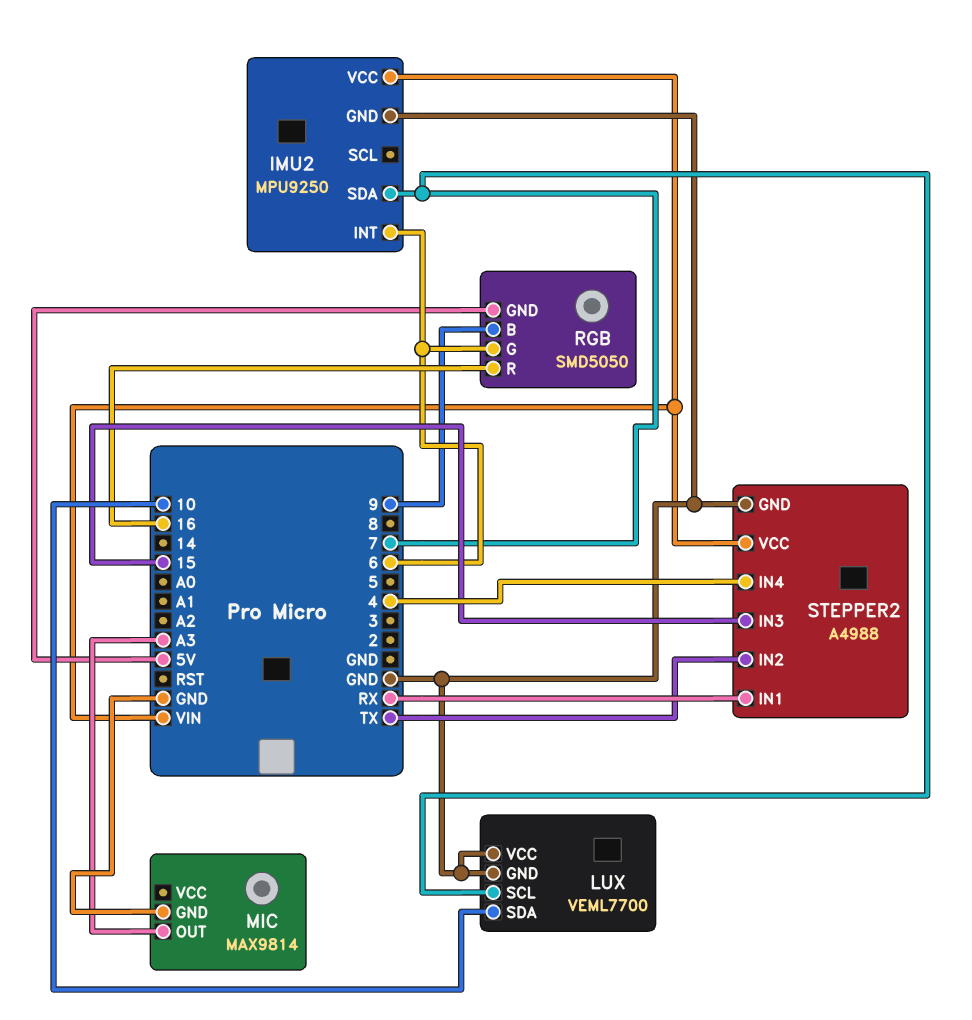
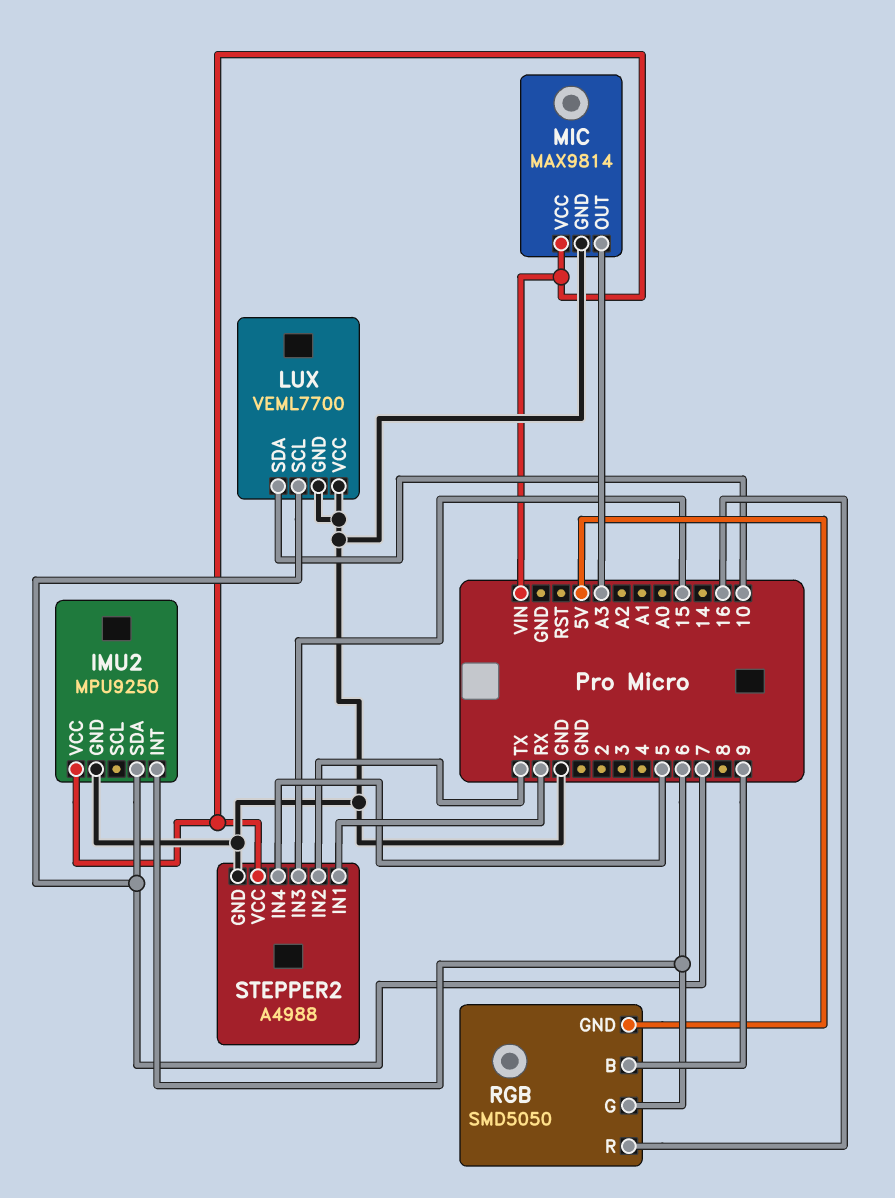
MIC pin VCC: none -> VIN
STEPPER2 pin IN4: 4 -> 5

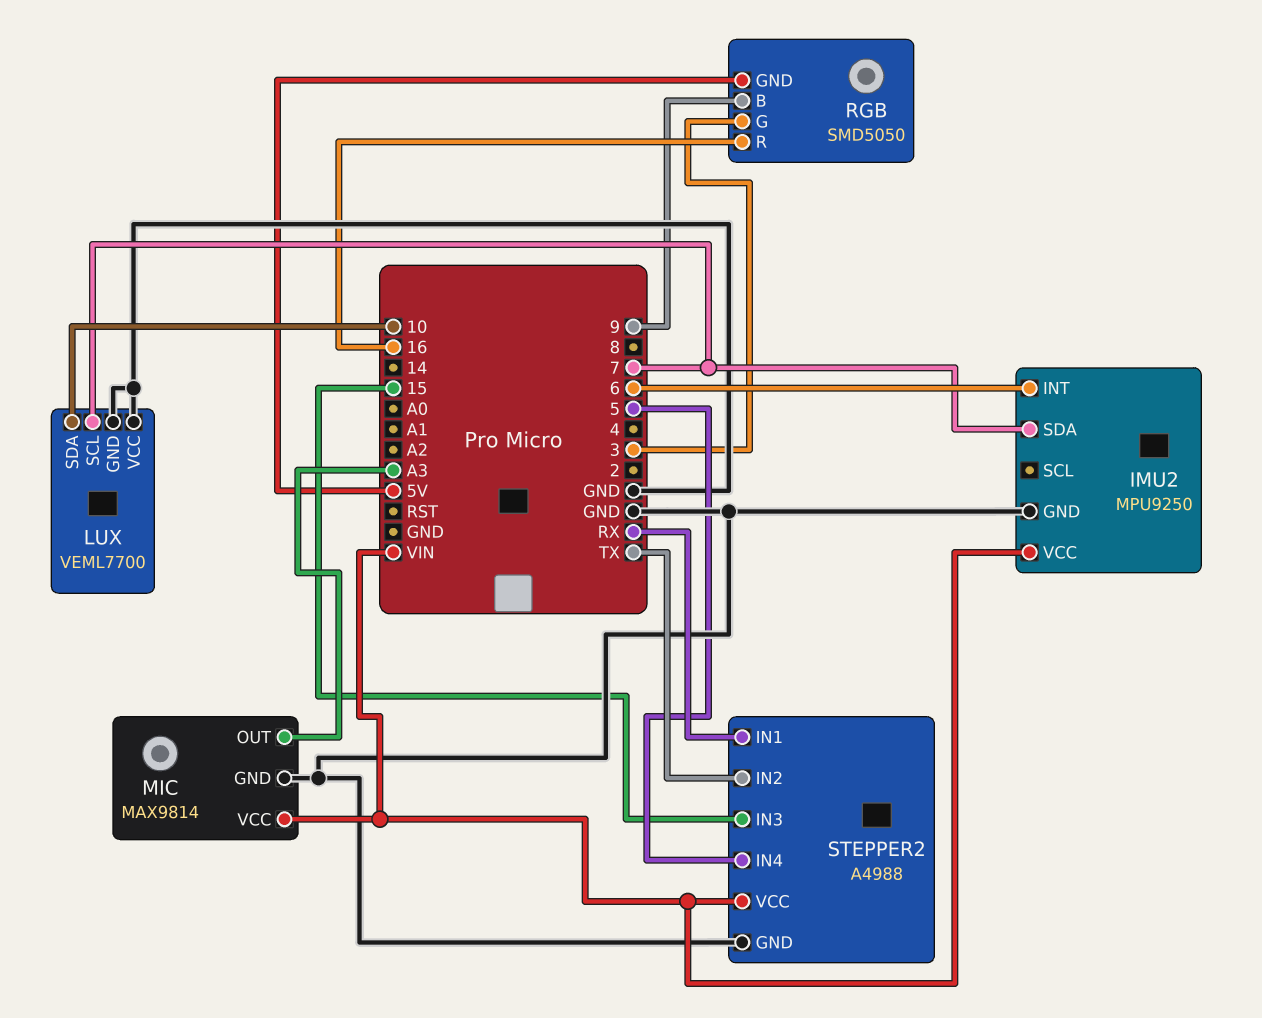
RGB pin G: 6 -> 3

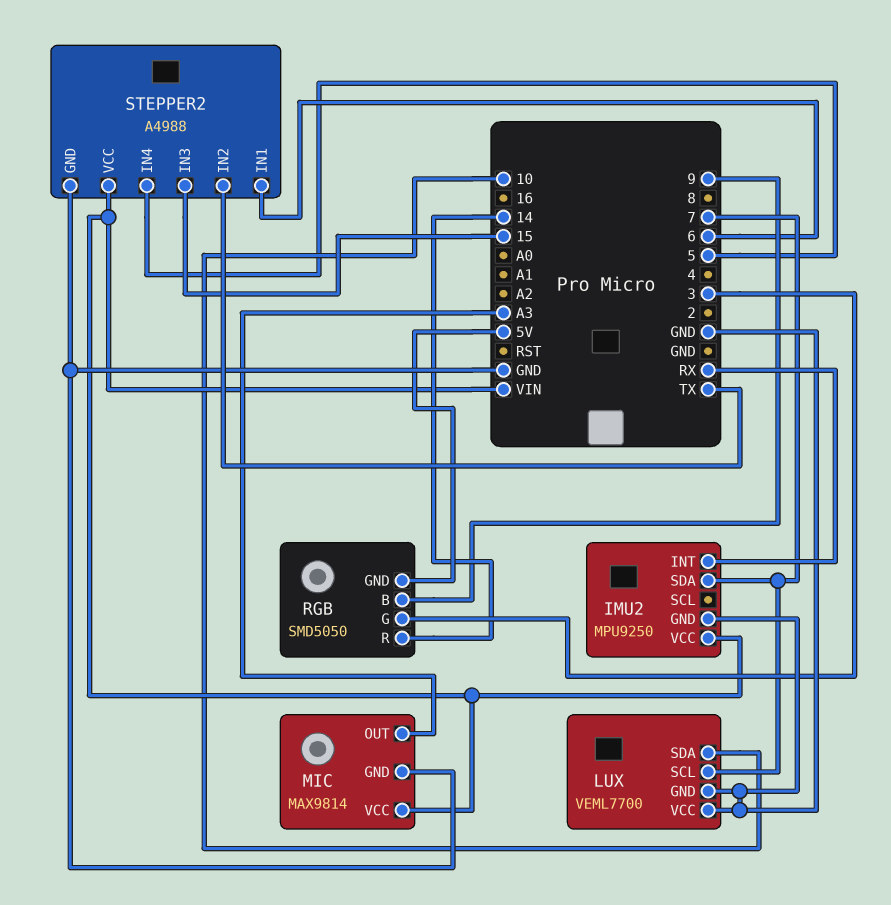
IMU2 pin INT: 6 -> RX
RGB pin R: 16 -> 14
STEPPER2 pin IN1: RX -> 6

